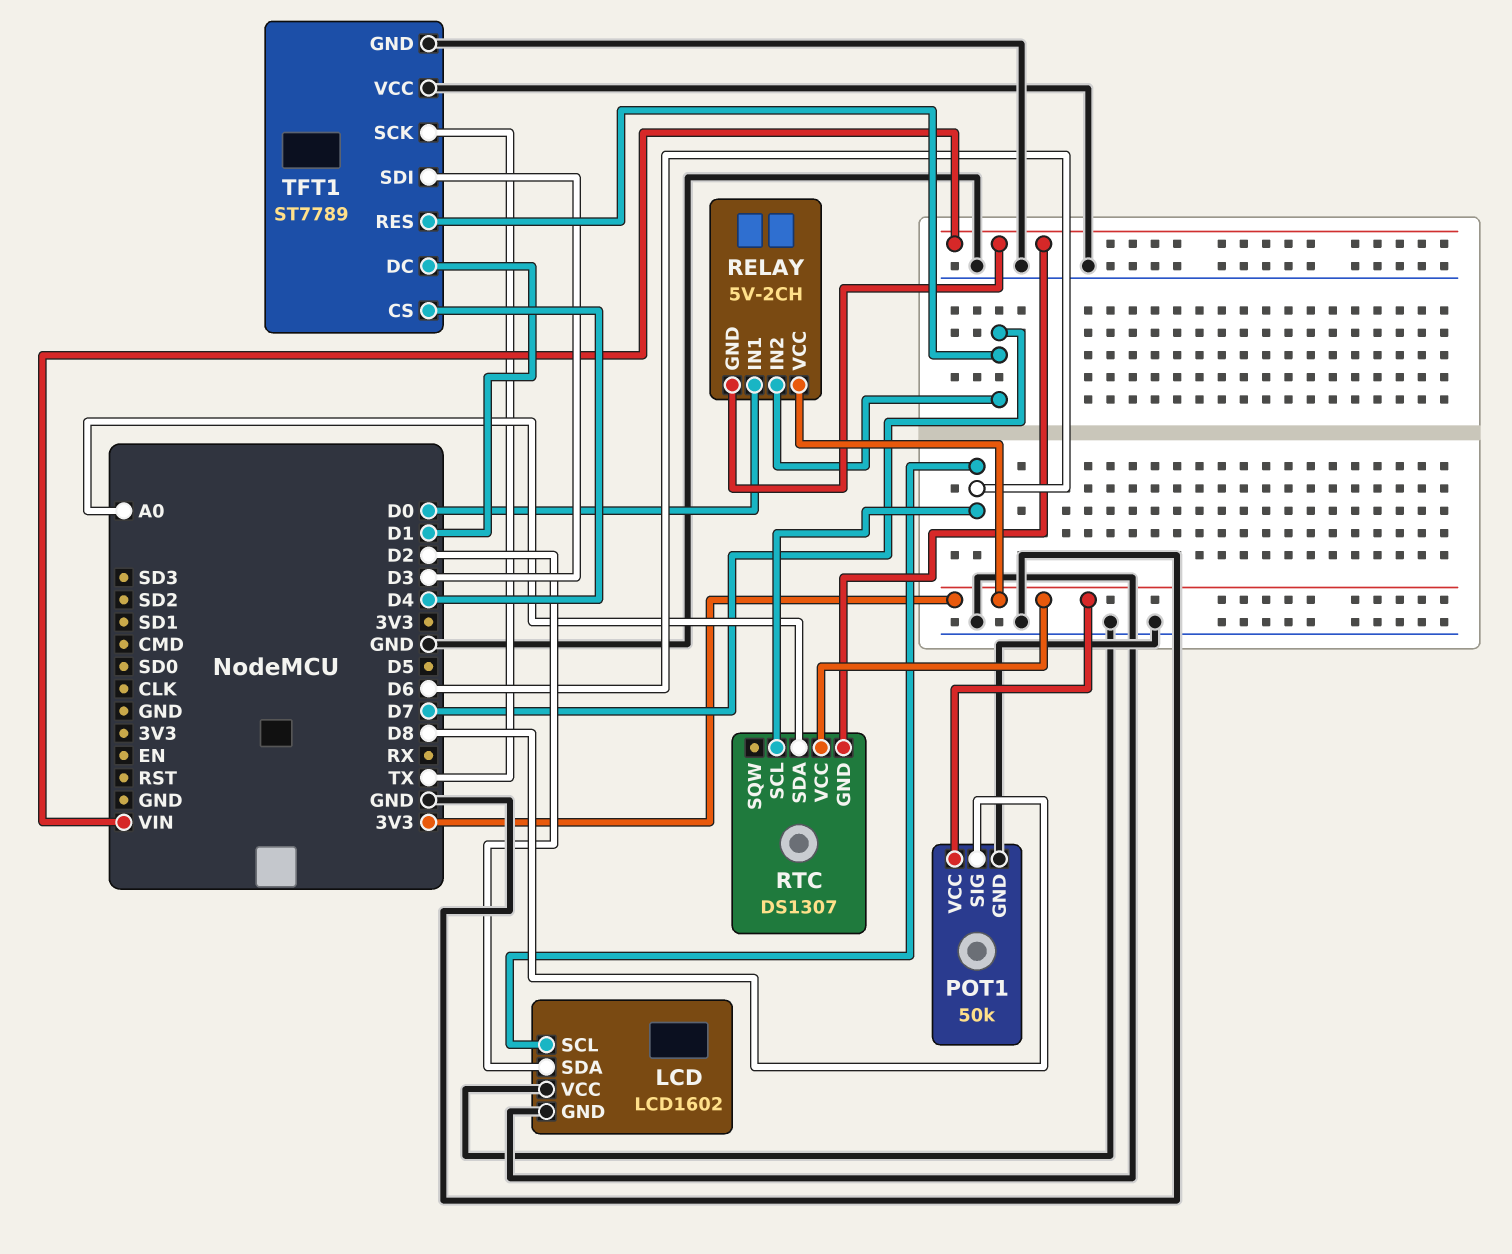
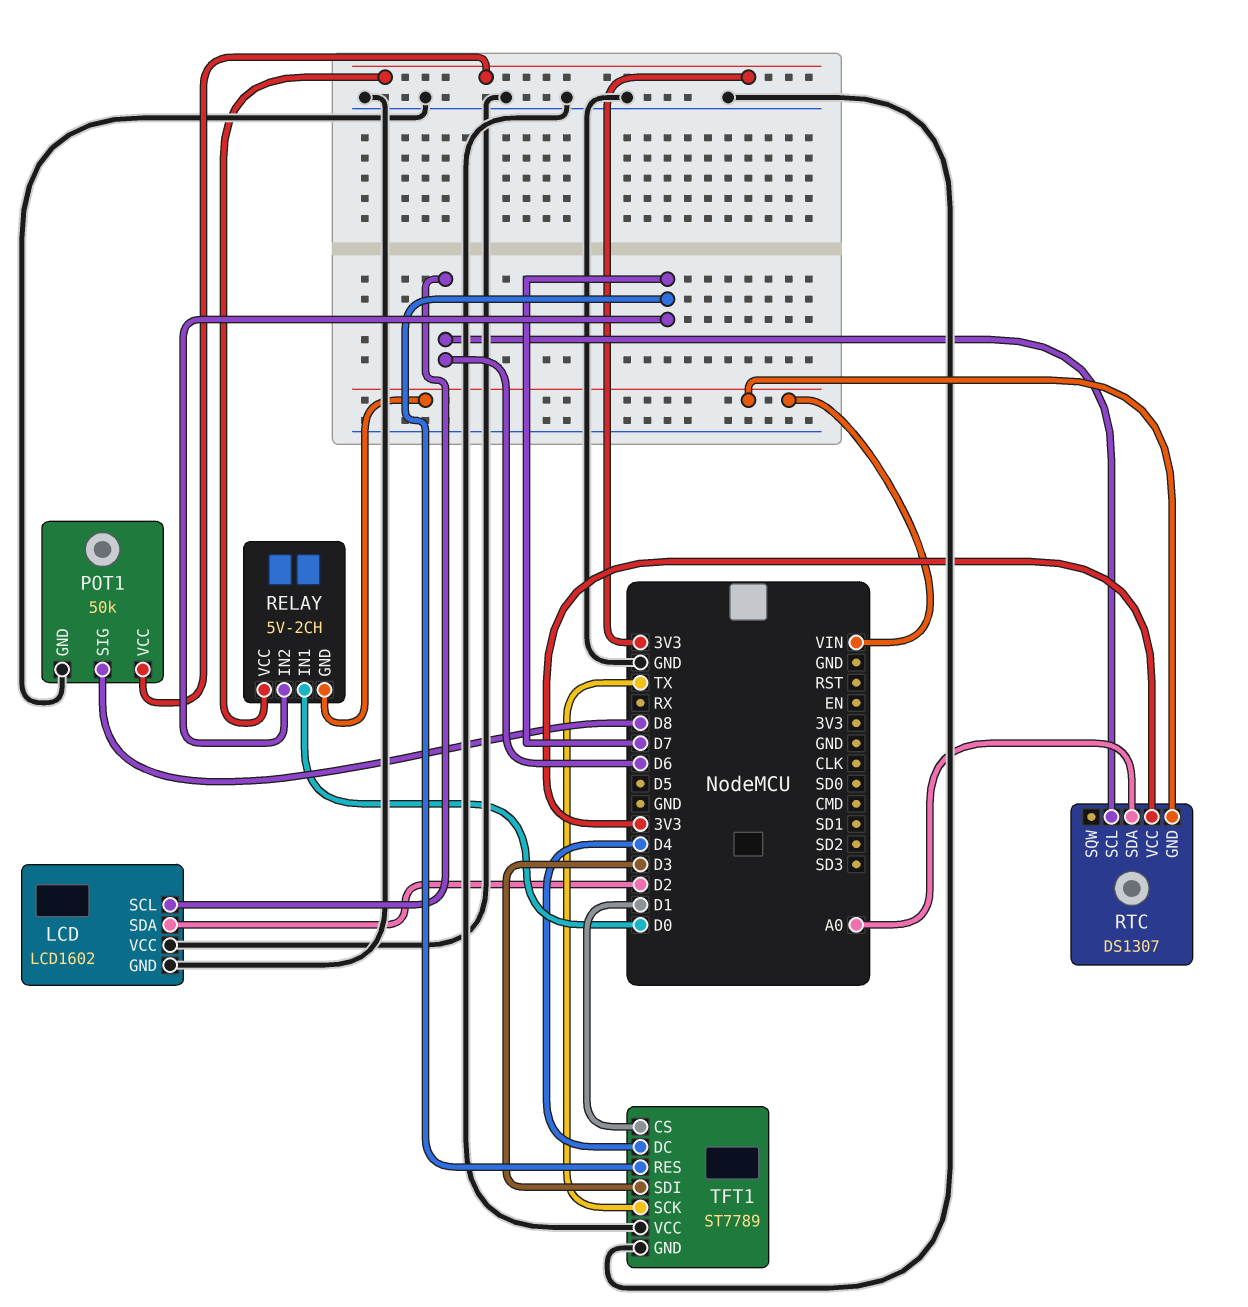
TFT1 pin CS: D4 -> D1
TFT1 pin DC: D1 -> D4

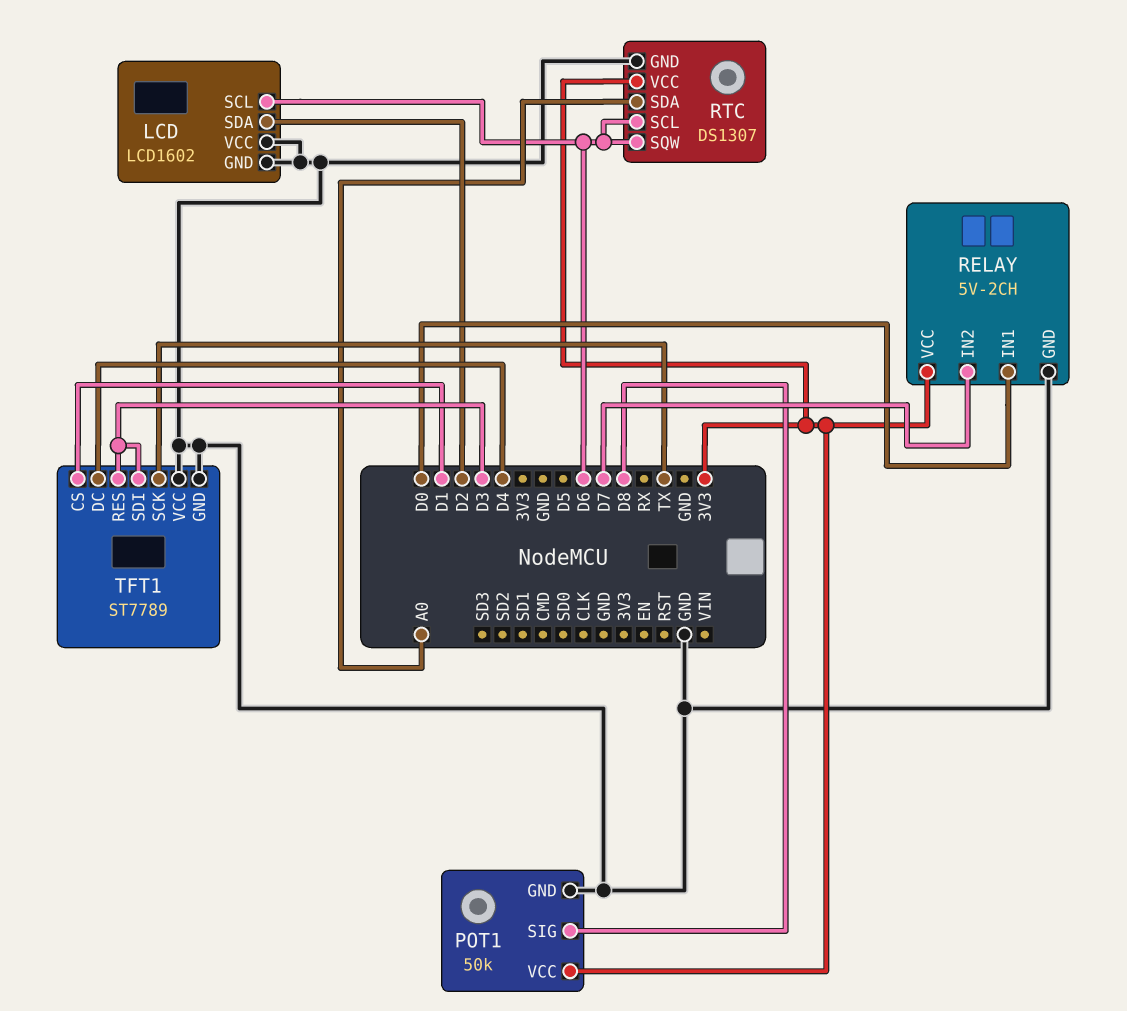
RELAY pin GND: VIN -> GND
RTC pin GND: VIN -> GND
RTC pin SQW: none -> D6
TFT1 pin RES: D7 -> D3

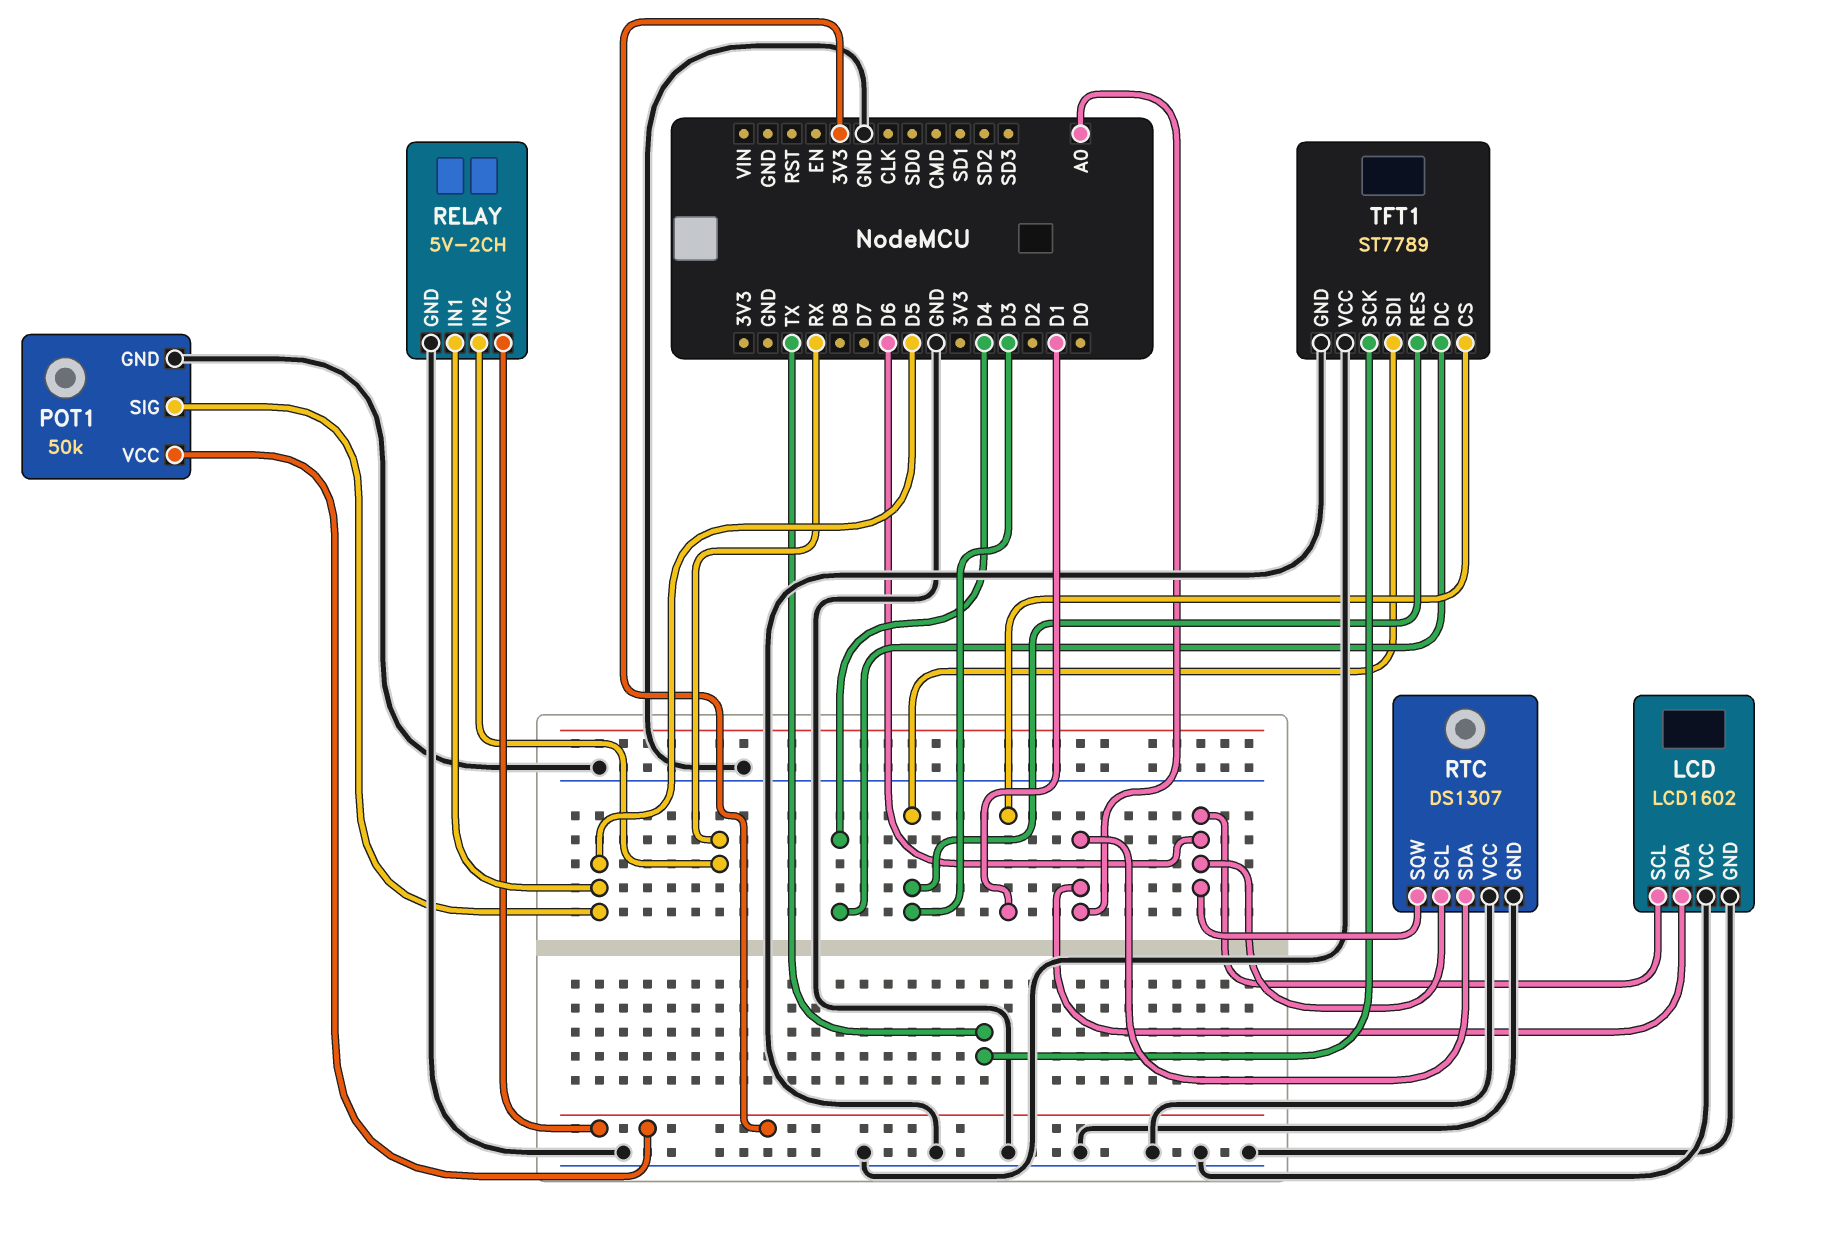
LCD pin SDA: D2 -> A0
POT1 pin SIG: D8 -> D5
RELAY pin IN1: D0 -> D5
RELAY pin IN2: D7 -> RX
RTC pin VCC: 3V3 -> GND

